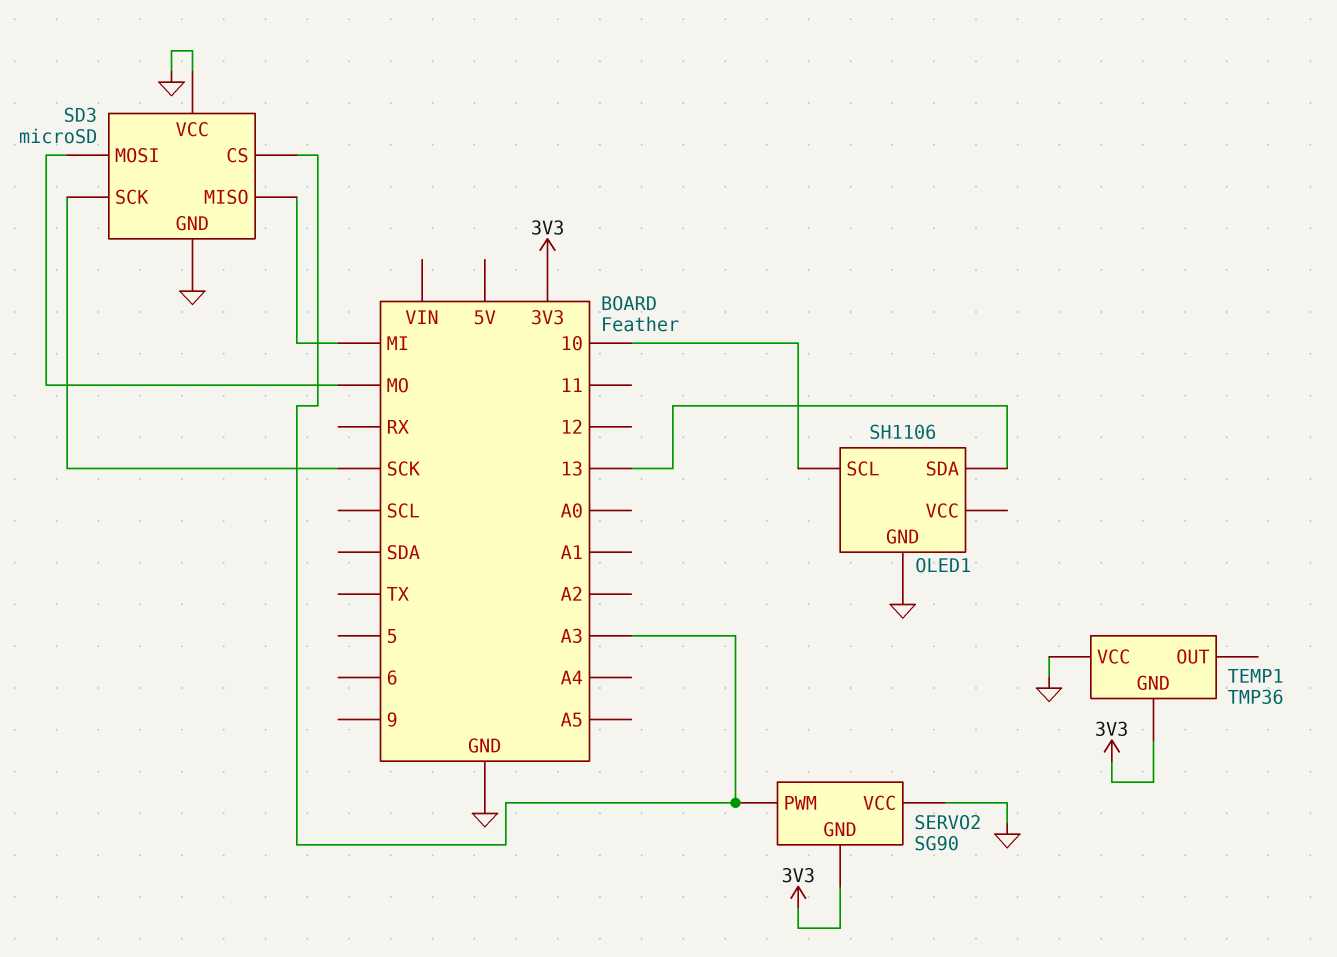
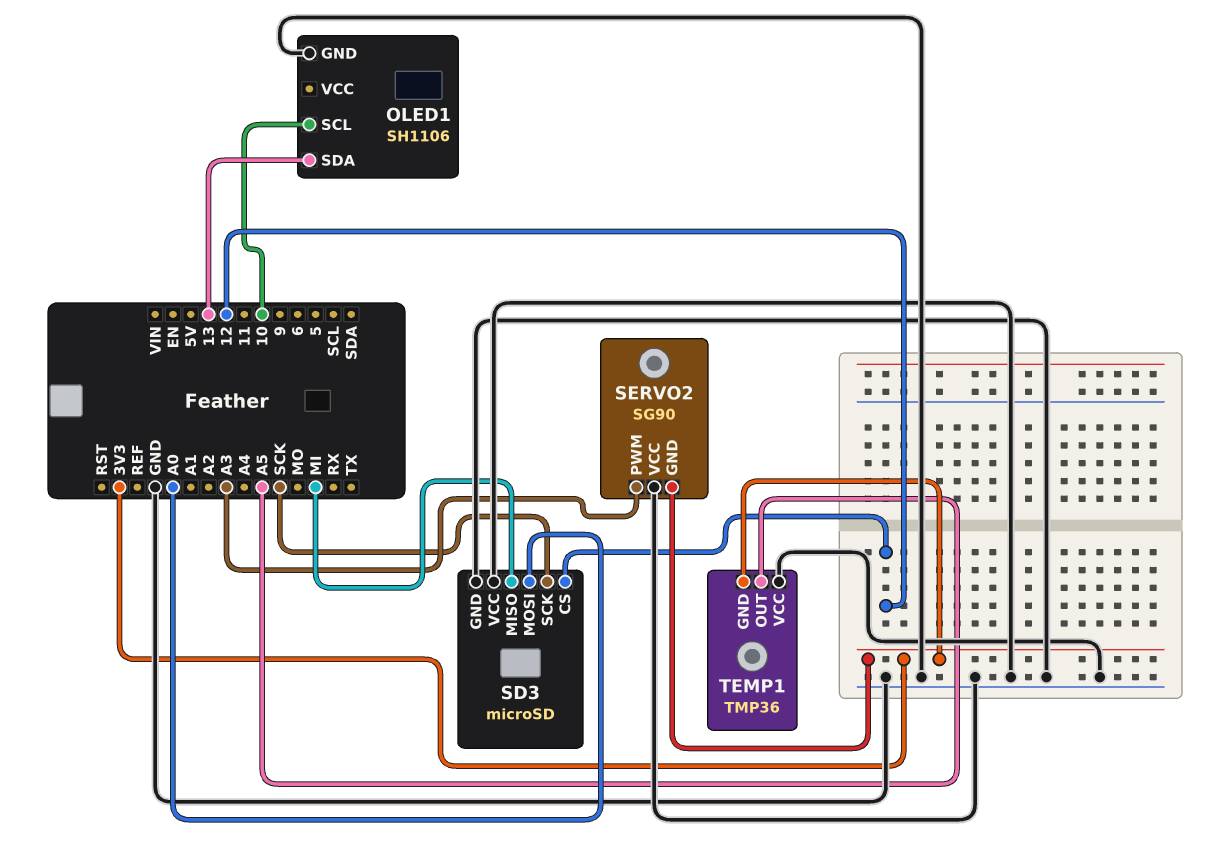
SD3 pin CS: A3 -> 12
SD3 pin MOSI: MO -> A0
TEMP1 pin OUT: none -> A5

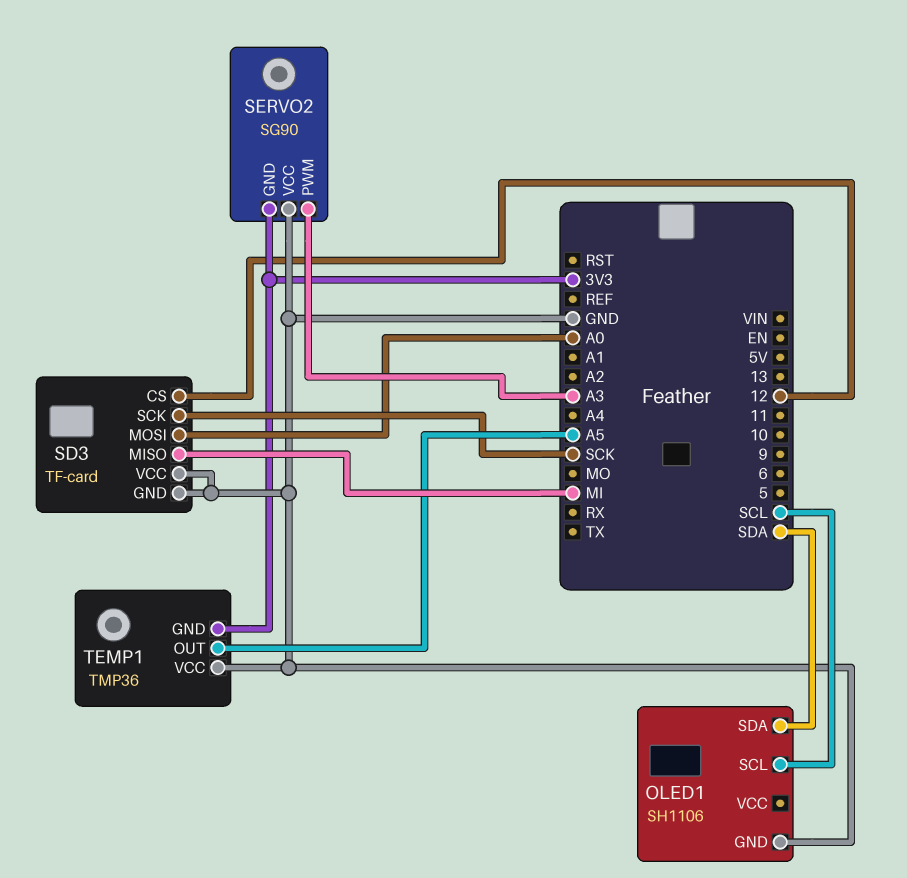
OLED1 pin SCL: 10 -> SCL
OLED1 pin SDA: 13 -> SDA
SD3: microSD -> TF-card

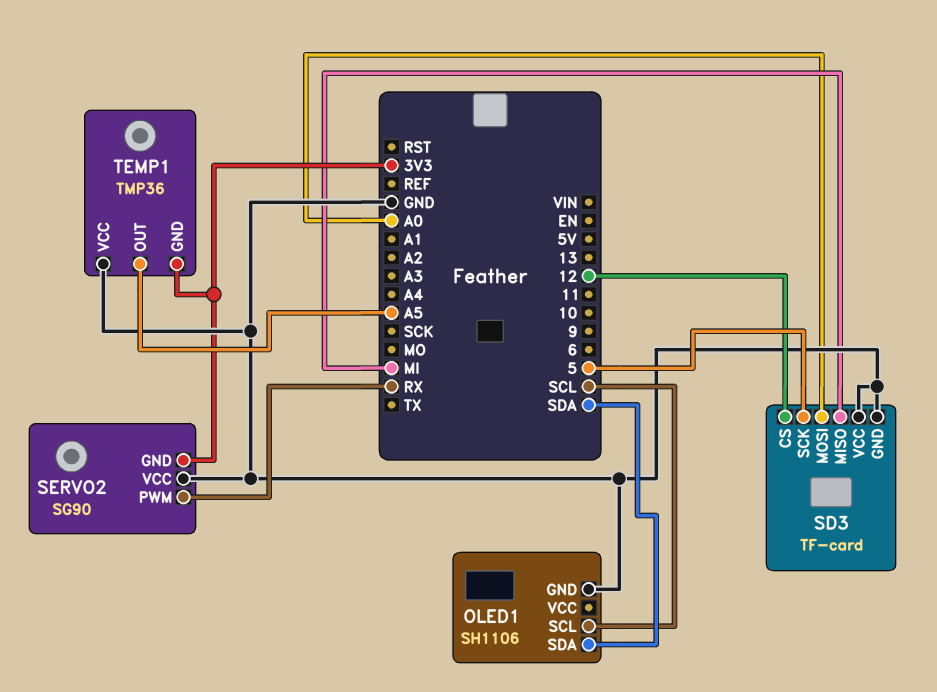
SD3 pin SCK: SCK -> 5
SERVO2 pin PWM: A3 -> RX

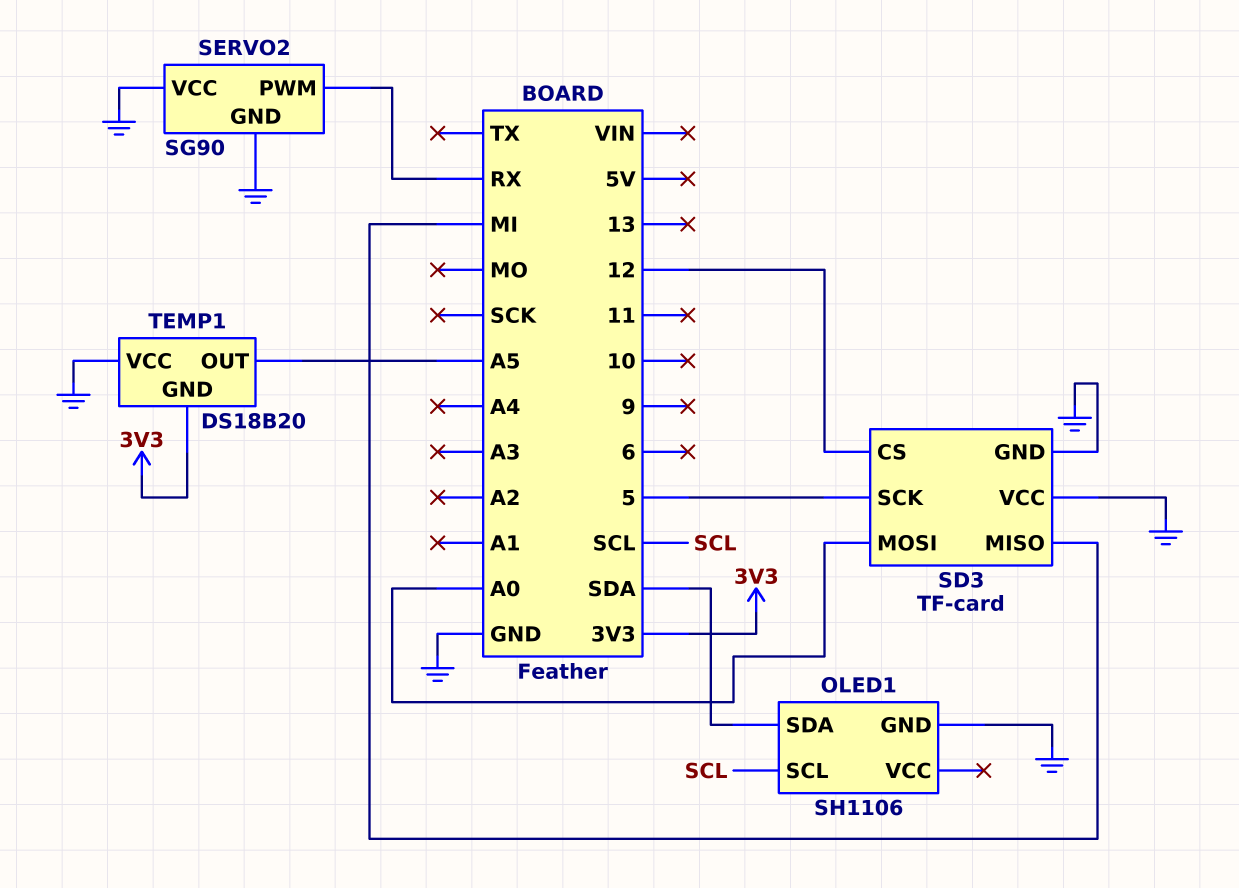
SERVO2 pin GND: 3V3 -> GND
TEMP1: TMP36 -> DS18B20

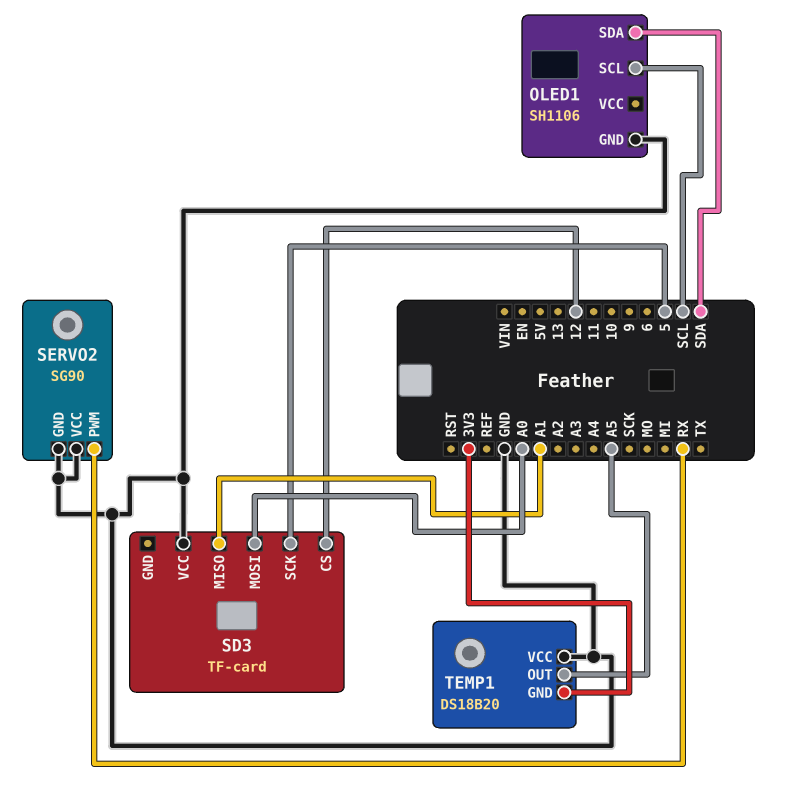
SD3 pin GND: GND -> none
SD3 pin MISO: MI -> A1

